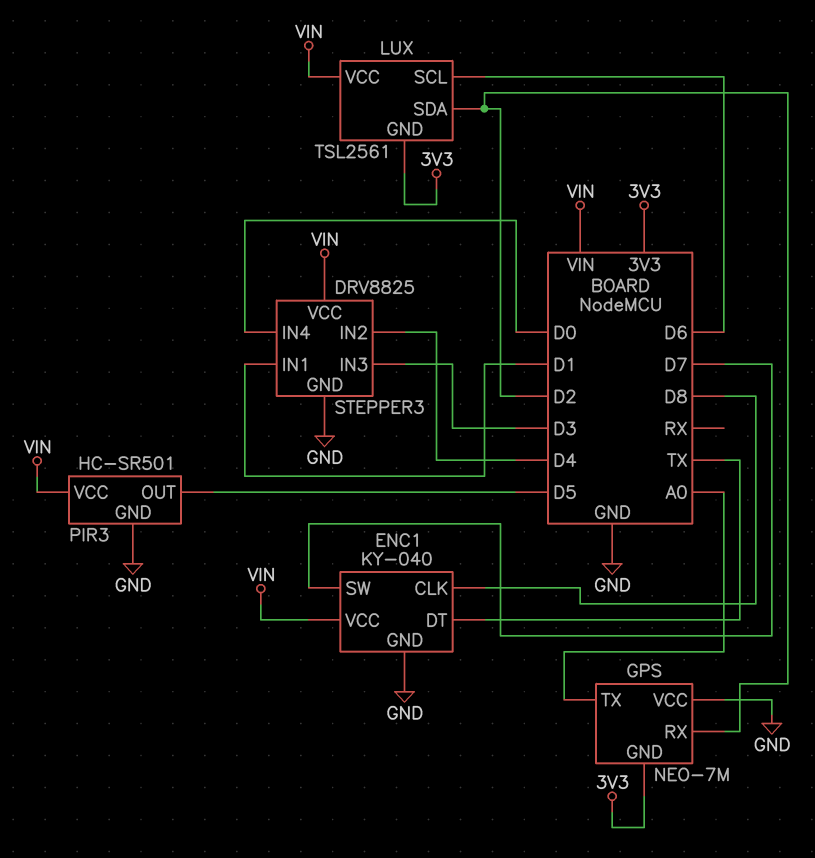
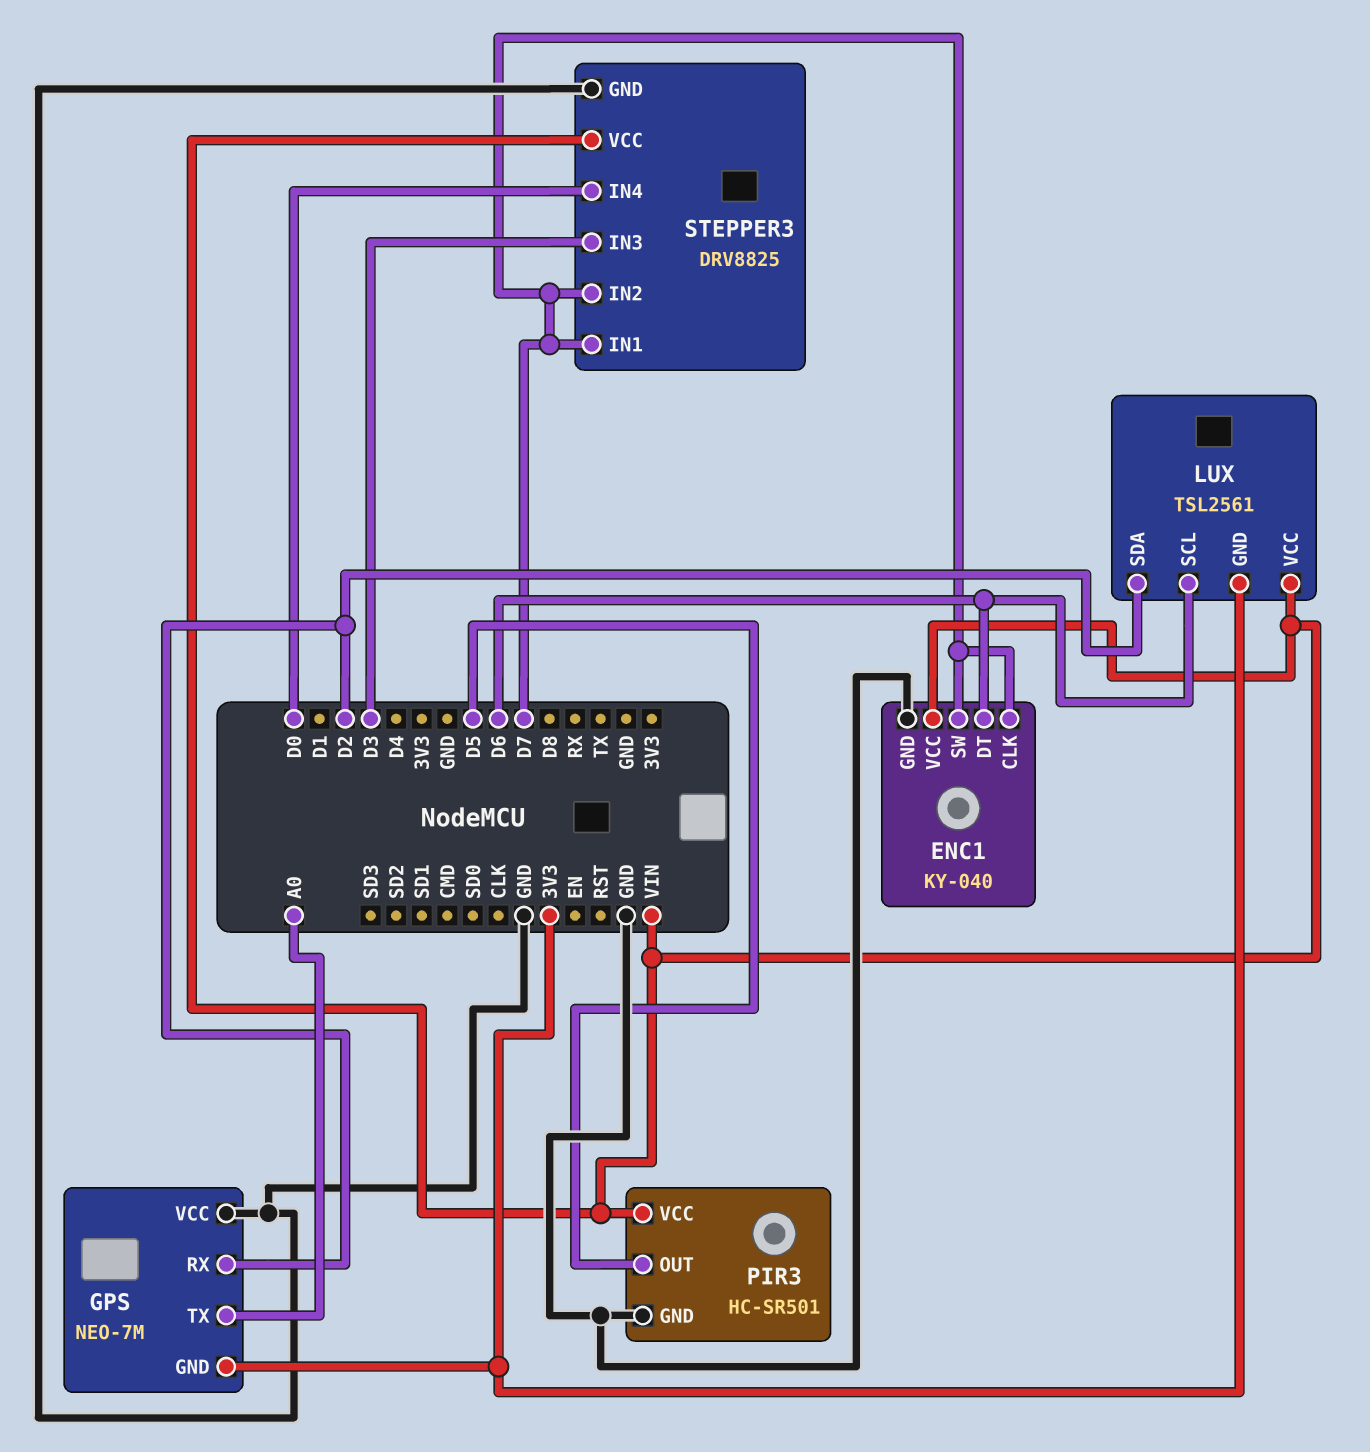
ENC1 pin CLK: D8 -> D7
ENC1 pin DT: TX -> D6
STEPPER3 pin IN1: D1 -> D7
STEPPER3 pin IN2: D4 -> D7

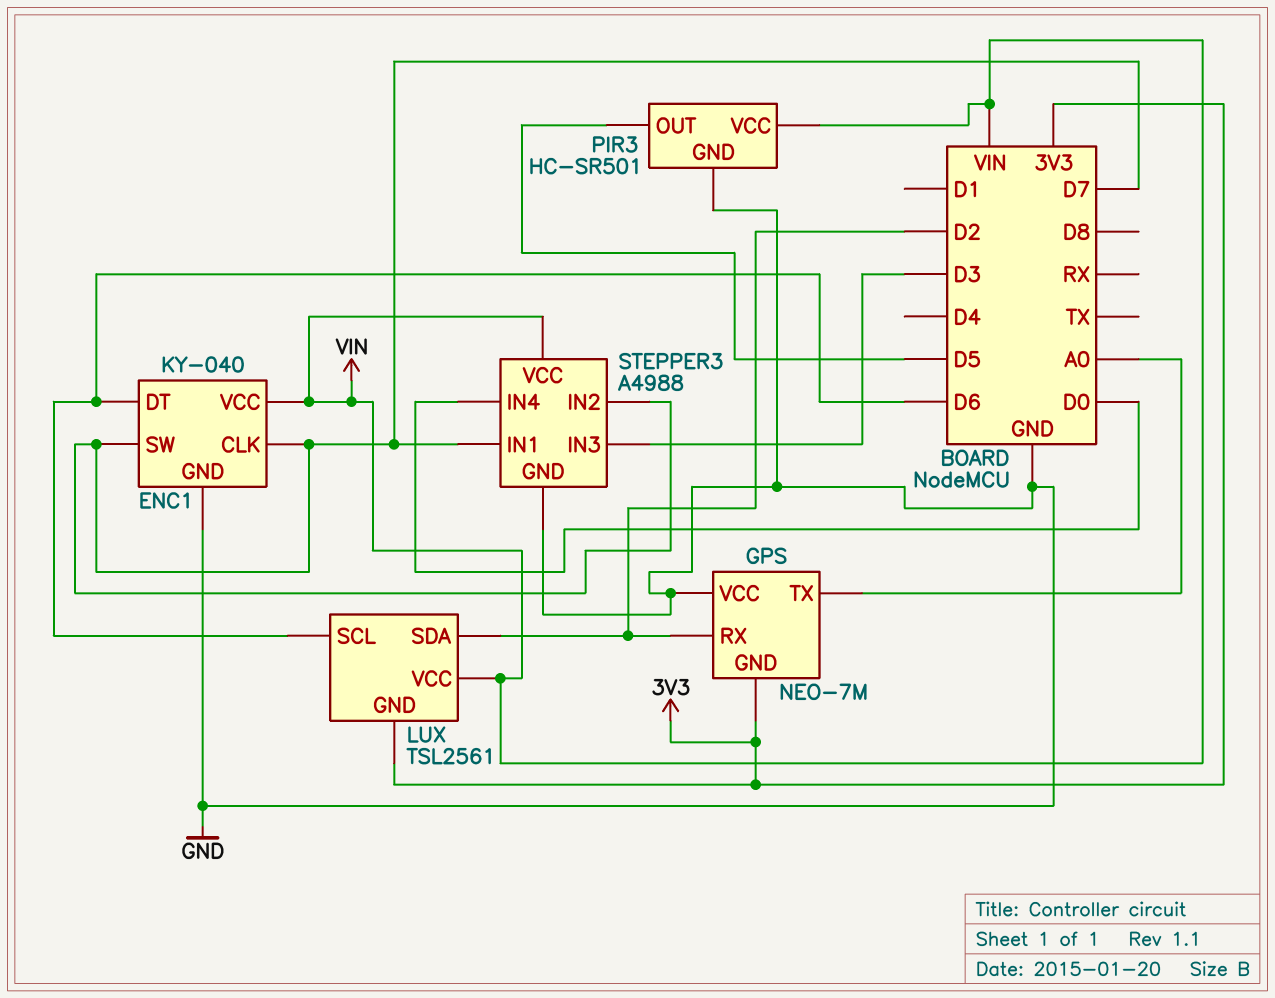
STEPPER3: DRV8825 -> A4988

